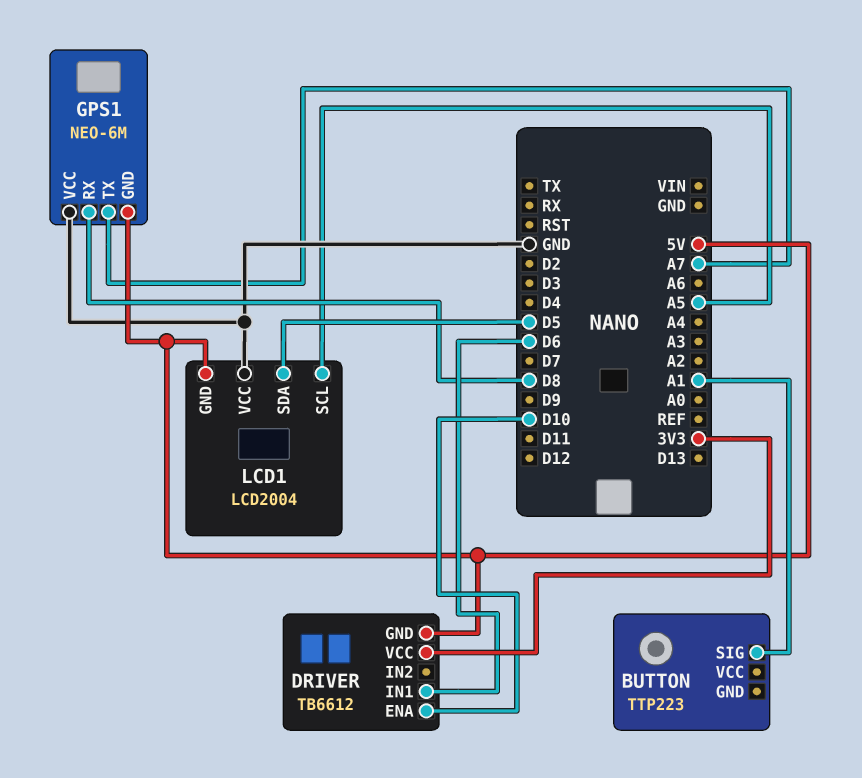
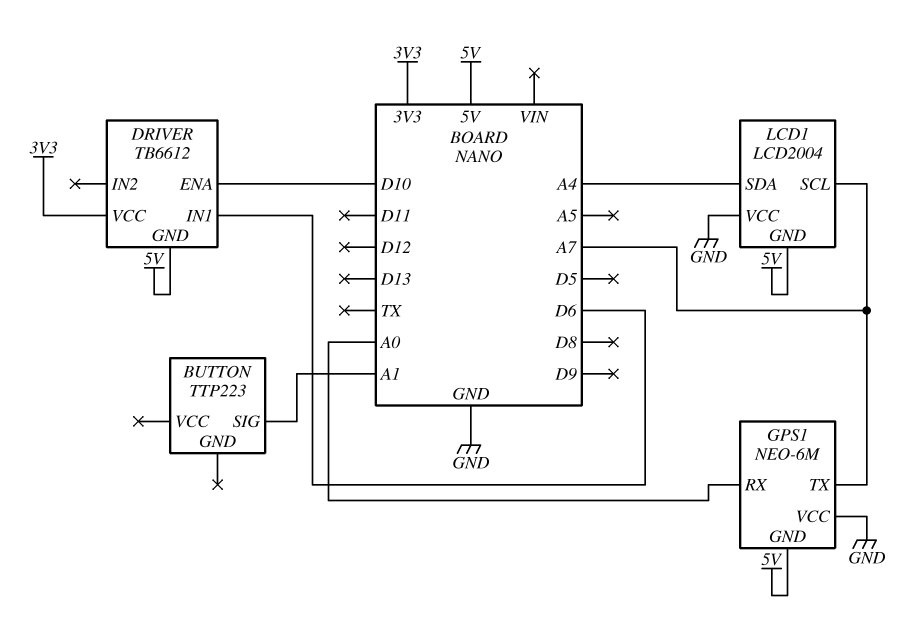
GPS1 pin RX: D8 -> A0
LCD1 pin SCL: A5 -> A7
LCD1 pin SDA: D5 -> A4

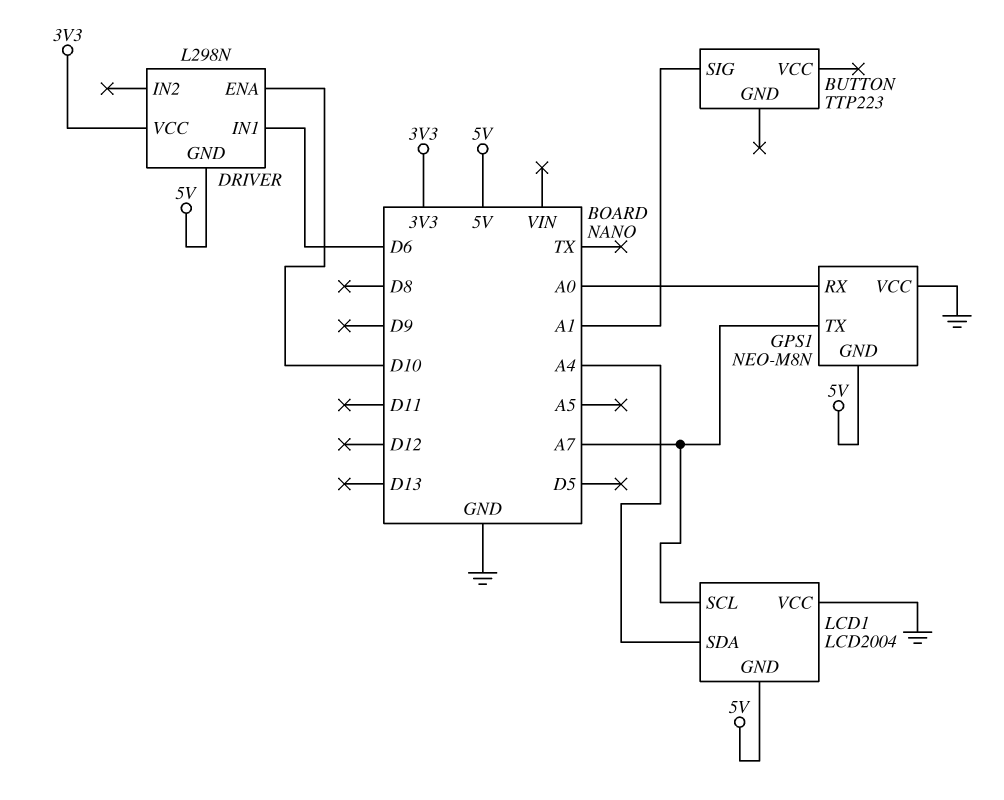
DRIVER: TB6612 -> L298N
GPS1: NEO-6M -> NEO-M8N

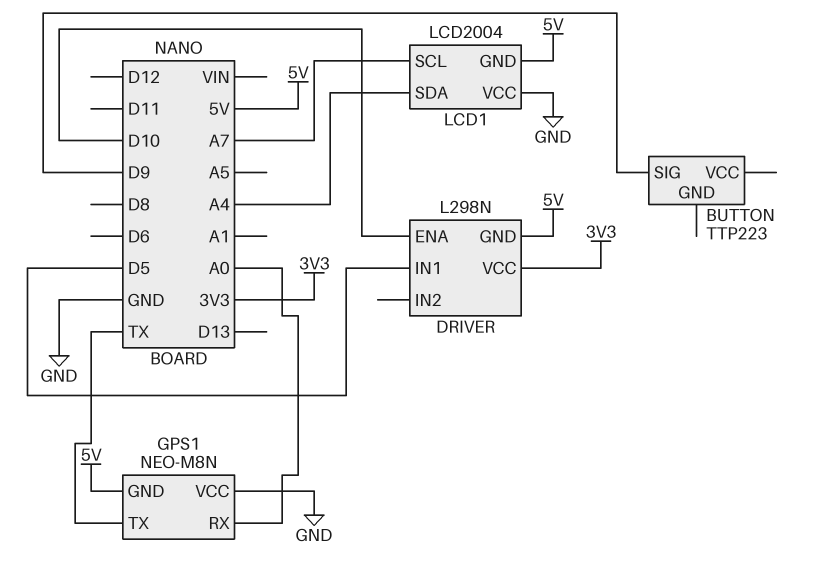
BUTTON pin SIG: A1 -> D9
DRIVER pin IN1: D6 -> D5
GPS1 pin TX: A7 -> TX

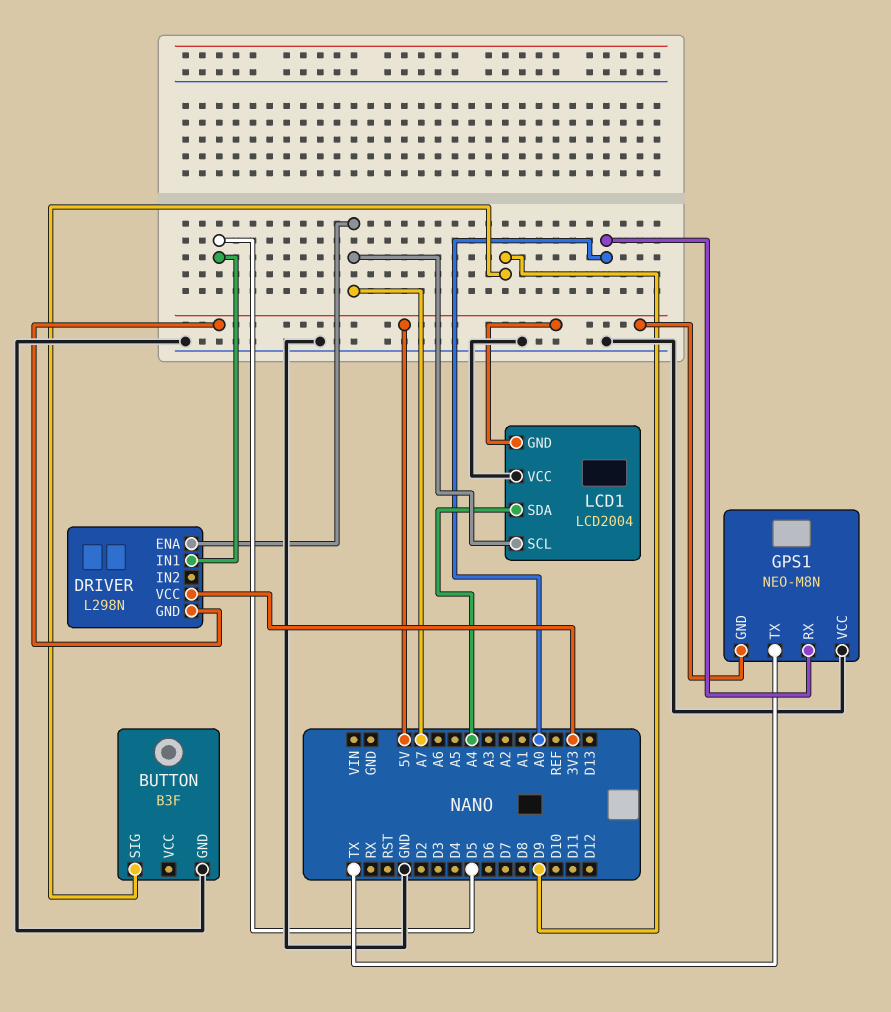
BUTTON: TTP223 -> B3F
BUTTON pin GND: none -> GND
DRIVER pin ENA: D10 -> A7

